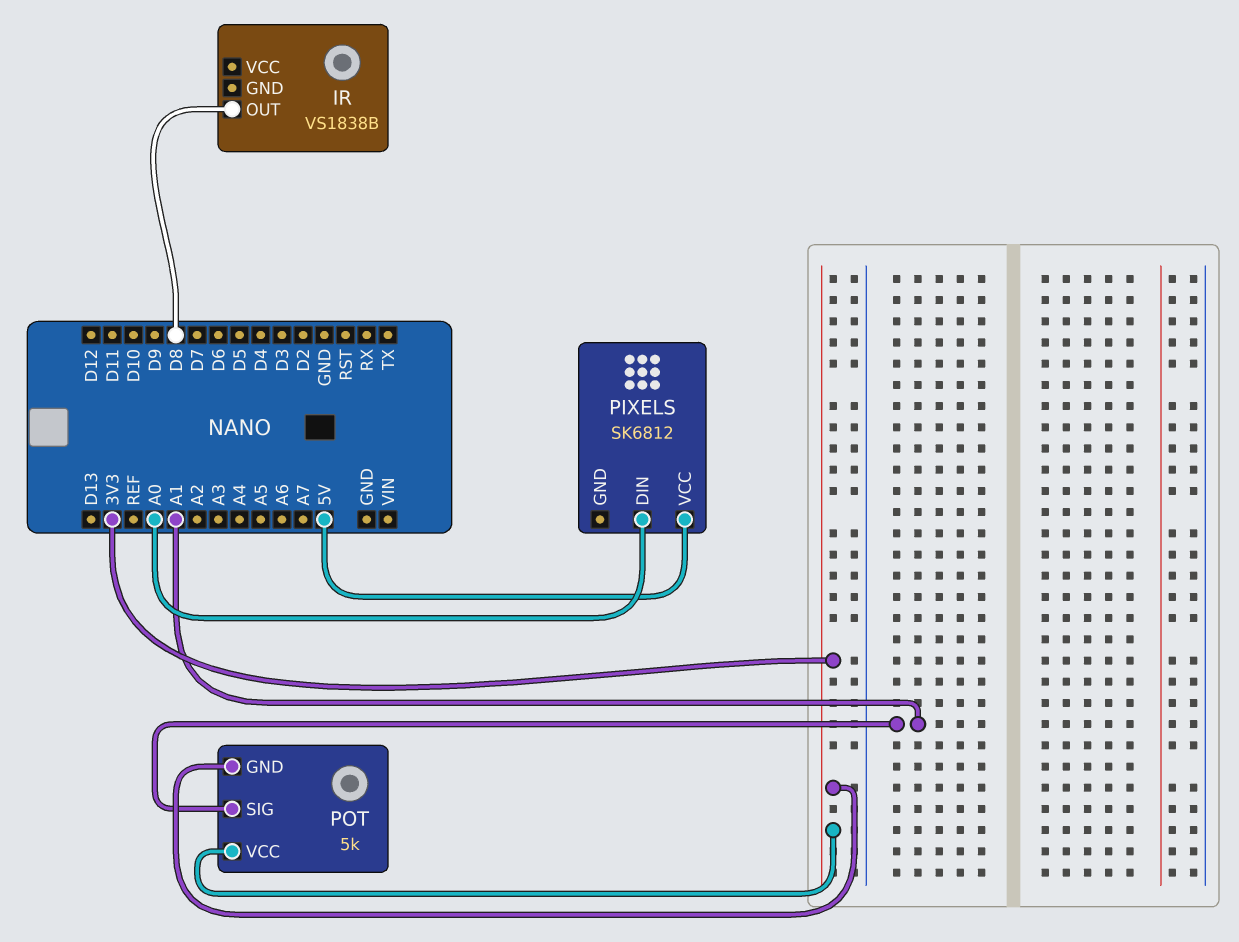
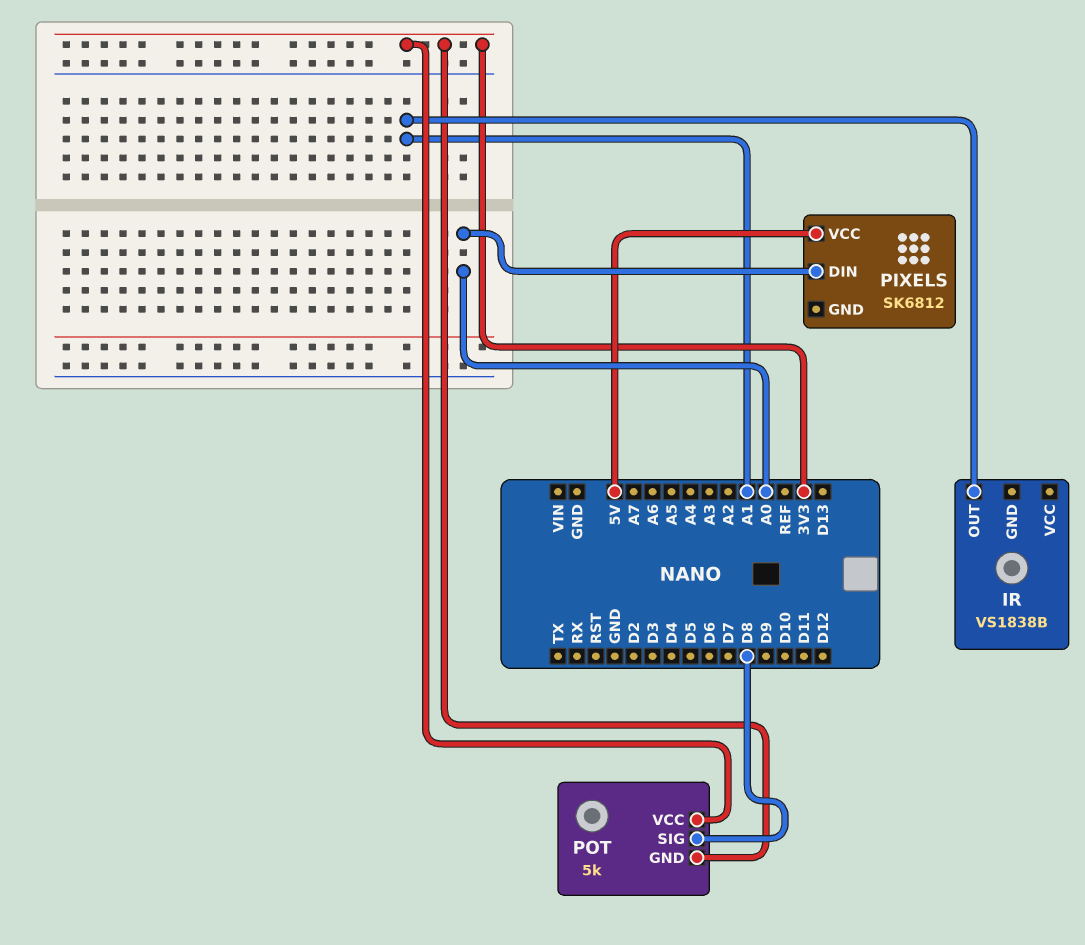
IR pin OUT: D8 -> A1
POT pin SIG: A1 -> D8

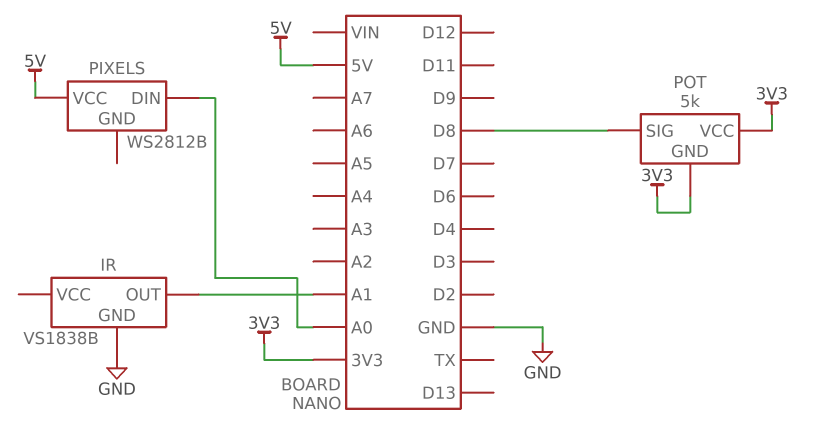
IR pin GND: none -> GND
PIXELS: SK6812 -> WS2812B

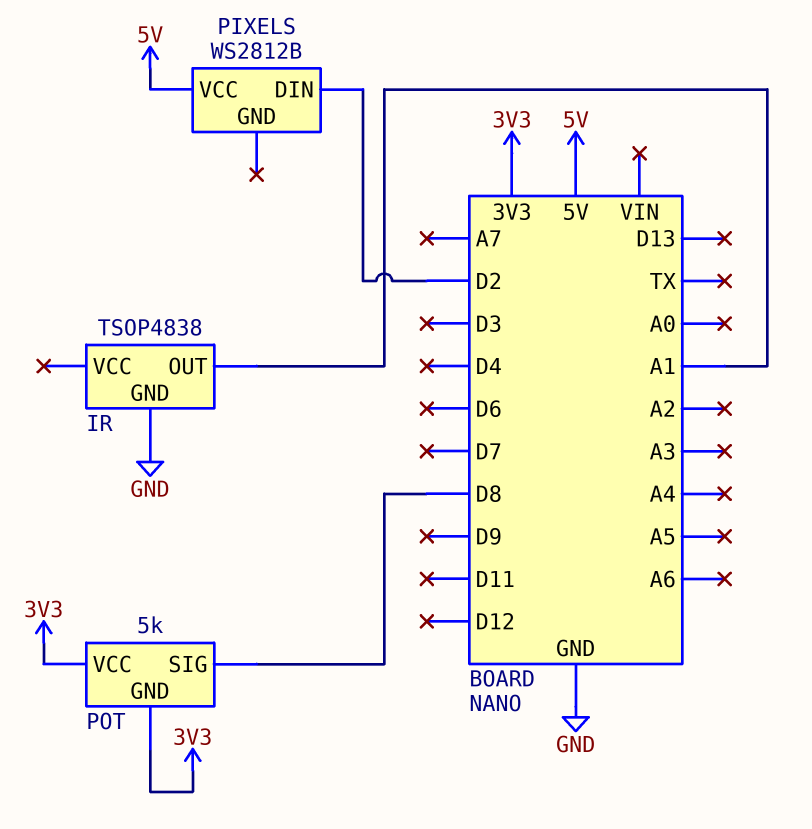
IR: VS1838B -> TSOP4838
PIXELS pin DIN: A0 -> D2

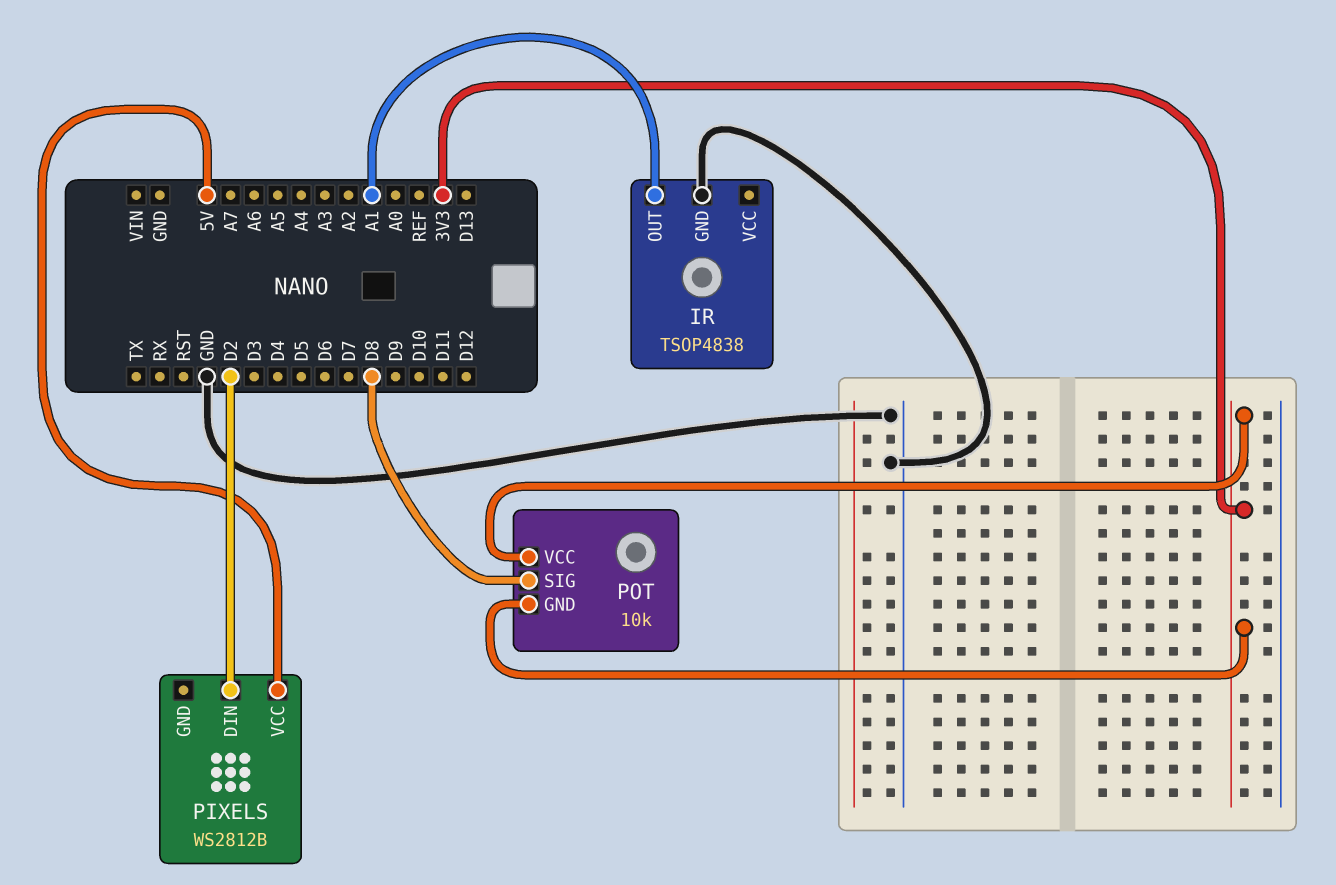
POT: 5k -> 10k

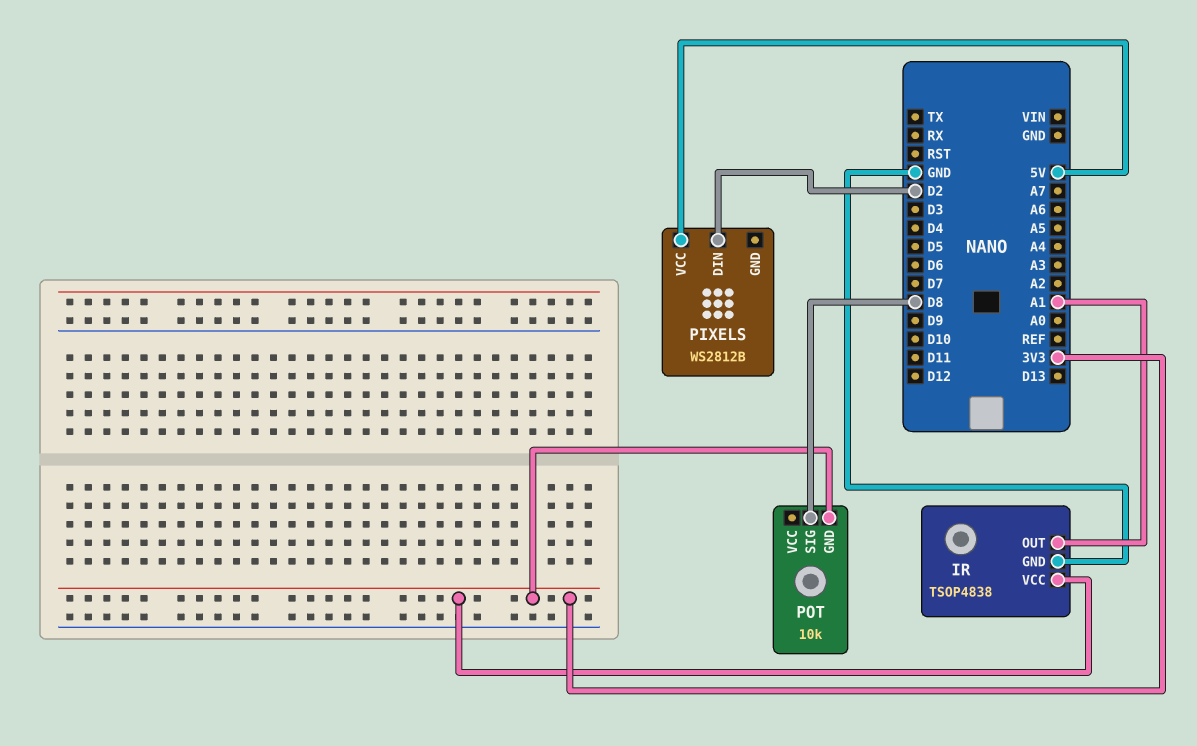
IR pin VCC: none -> 3V3
POT pin VCC: 3V3 -> none

